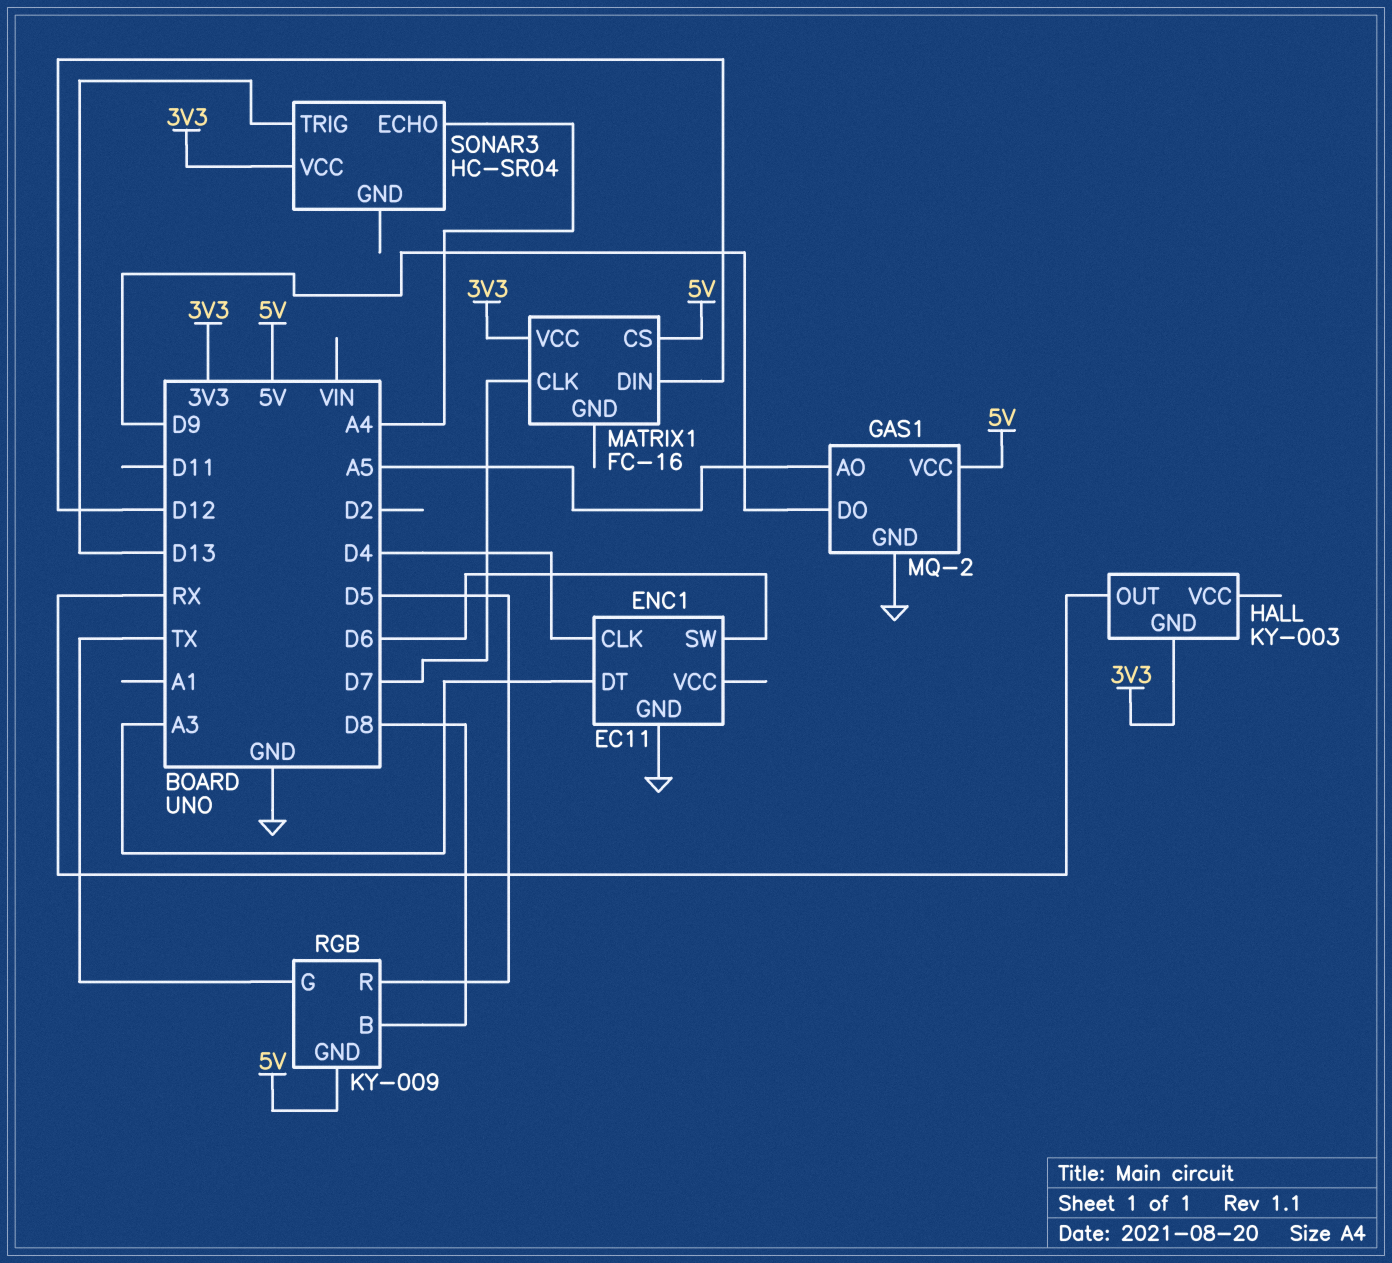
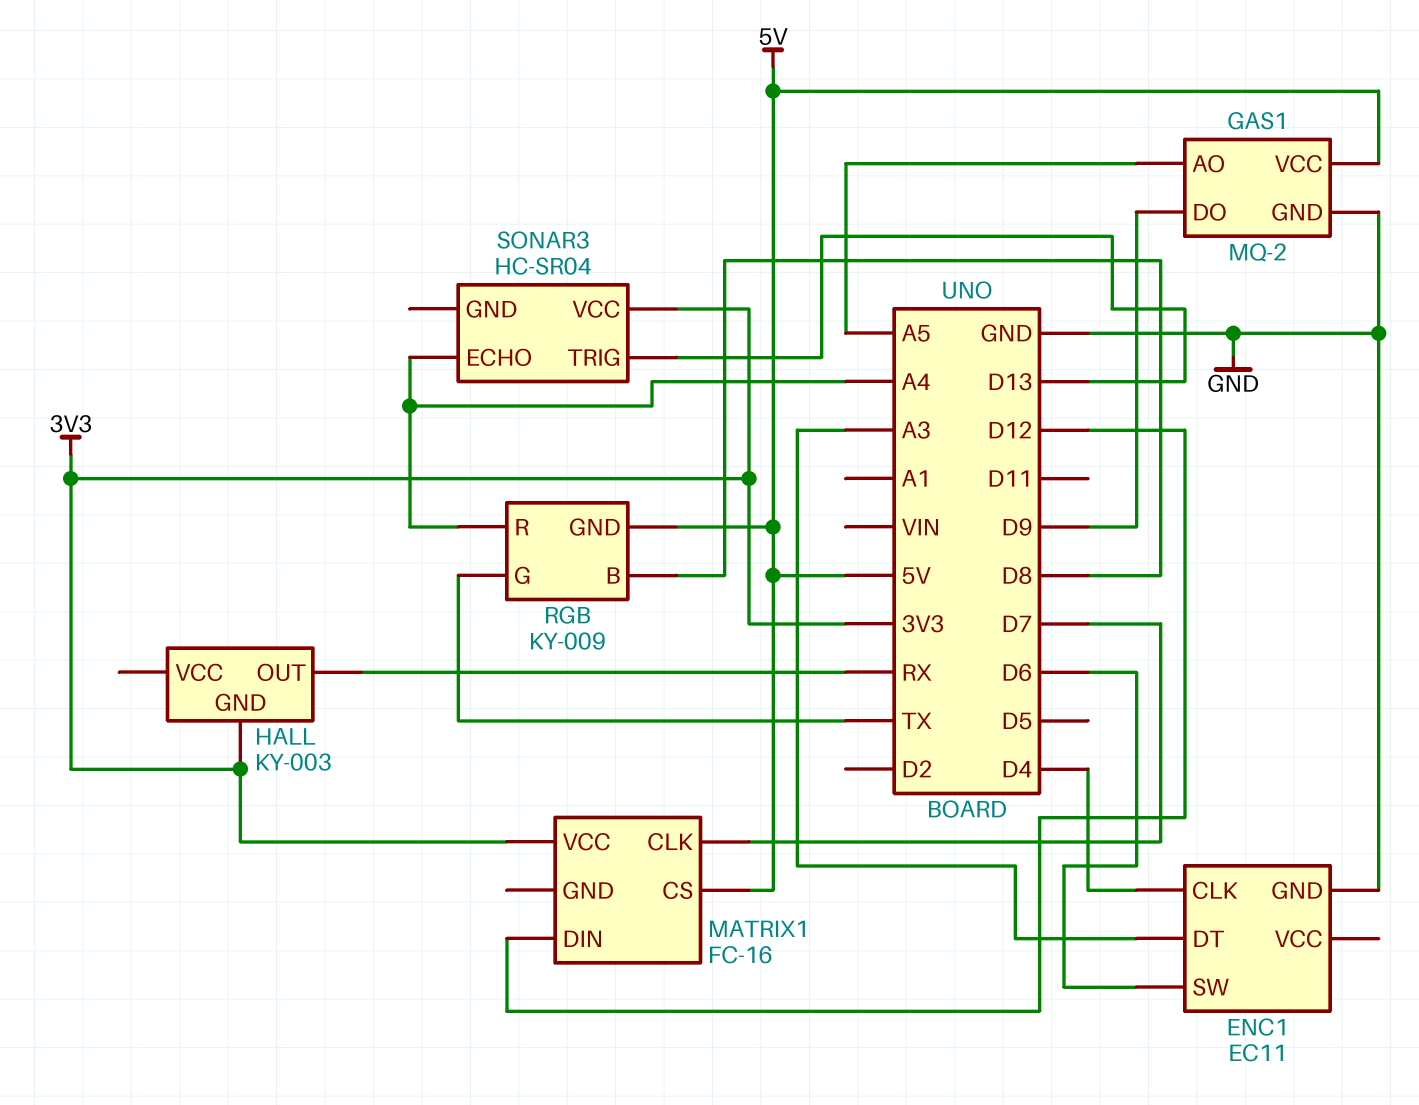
RGB pin R: D5 -> A4

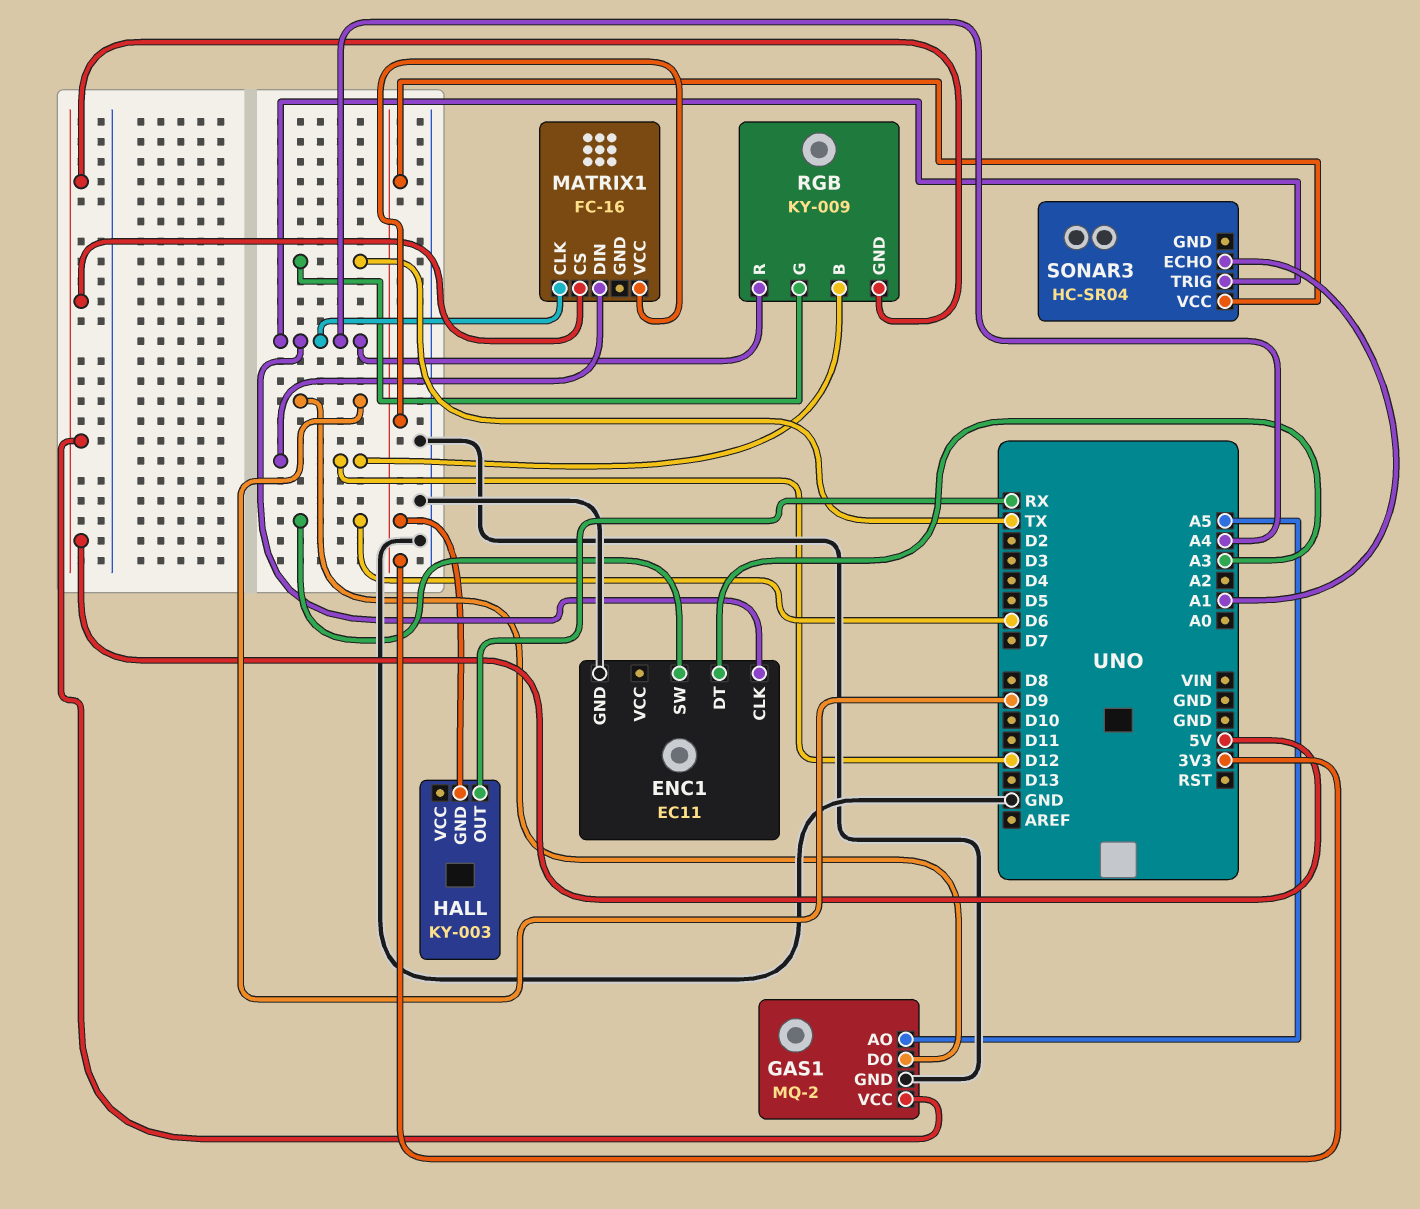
ENC1 pin CLK: D4 -> A4
MATRIX1 pin CLK: D7 -> A4
RGB pin B: D8 -> D12
SONAR3 pin ECHO: A4 -> A1
SONAR3 pin TRIG: D13 -> A4

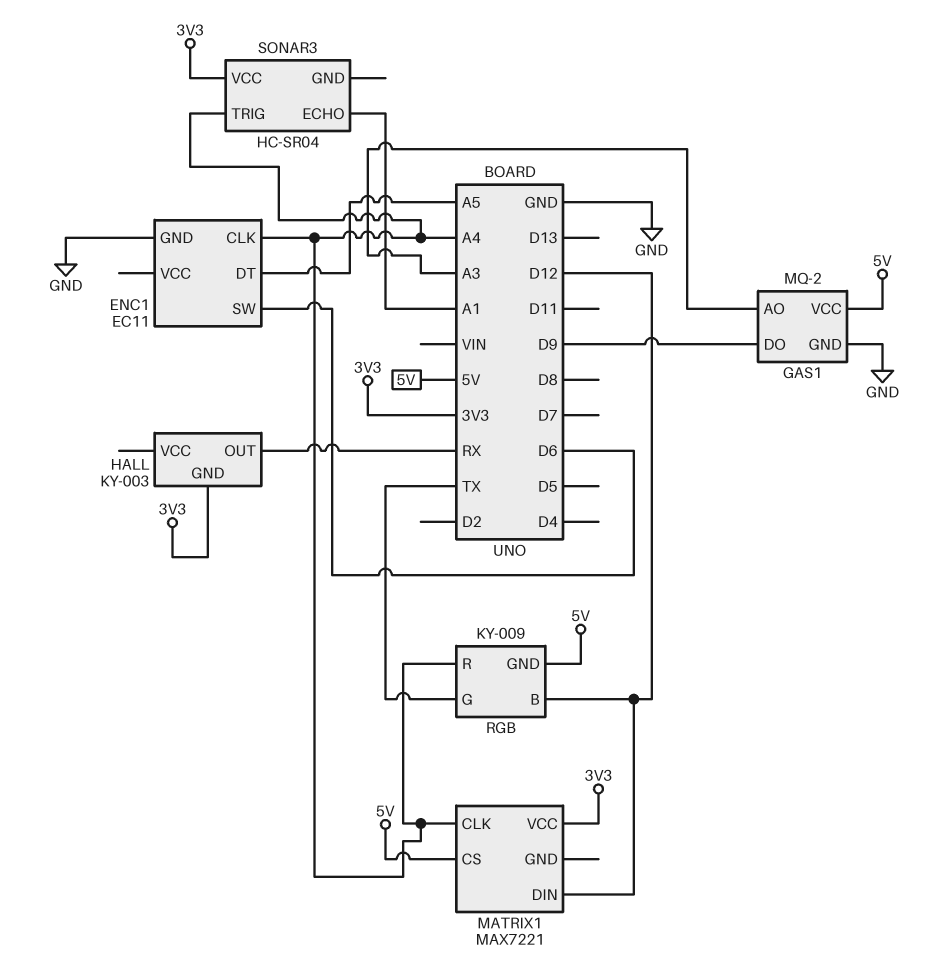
ENC1 pin DT: A3 -> A5
GAS1 pin AO: A5 -> A3
MATRIX1: FC-16 -> MAX7221

